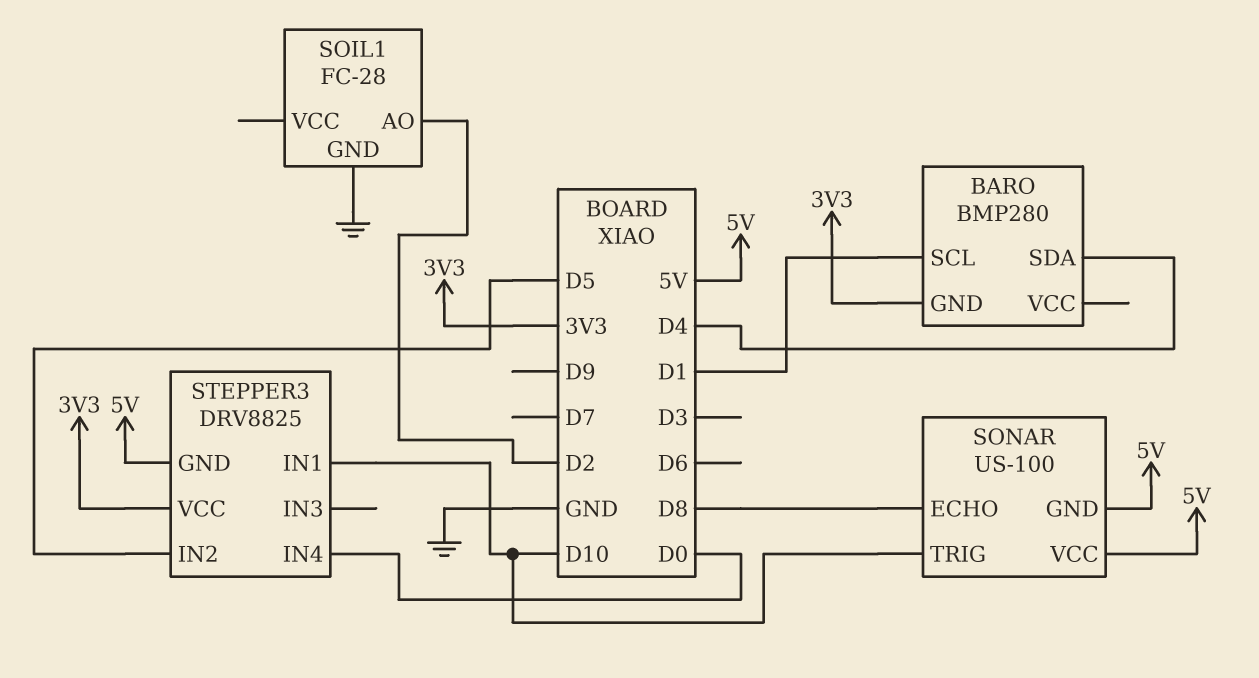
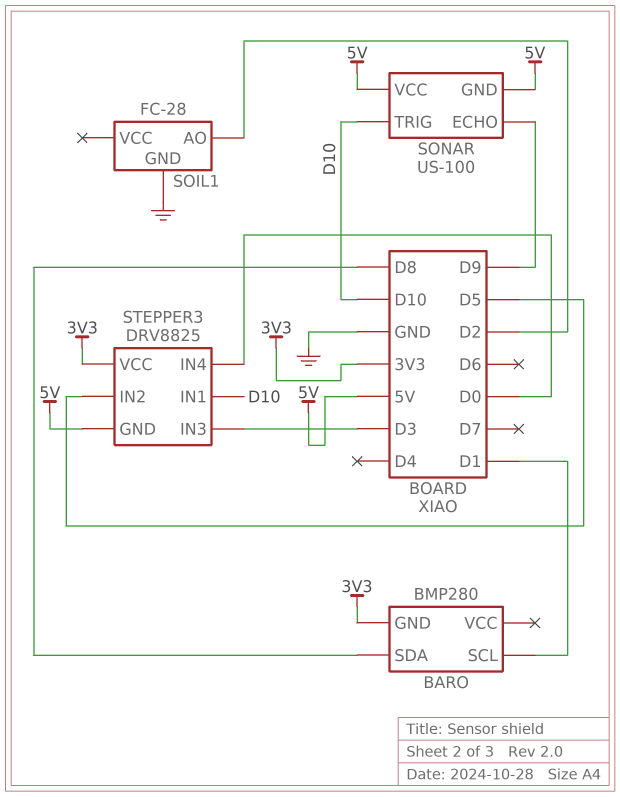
BARO pin SDA: D4 -> D8
SONAR pin ECHO: D8 -> D9
STEPPER3 pin IN3: none -> D3

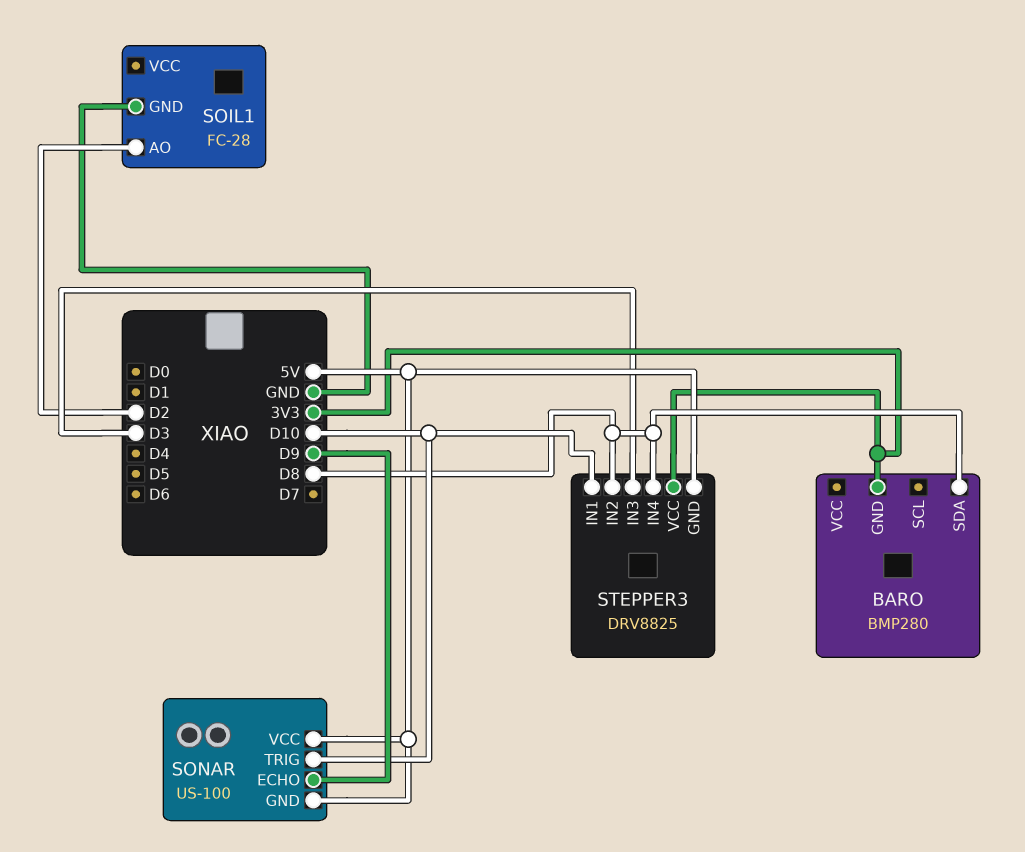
BARO pin SCL: D1 -> none
STEPPER3 pin IN2: D5 -> D8
STEPPER3 pin IN4: D0 -> D8

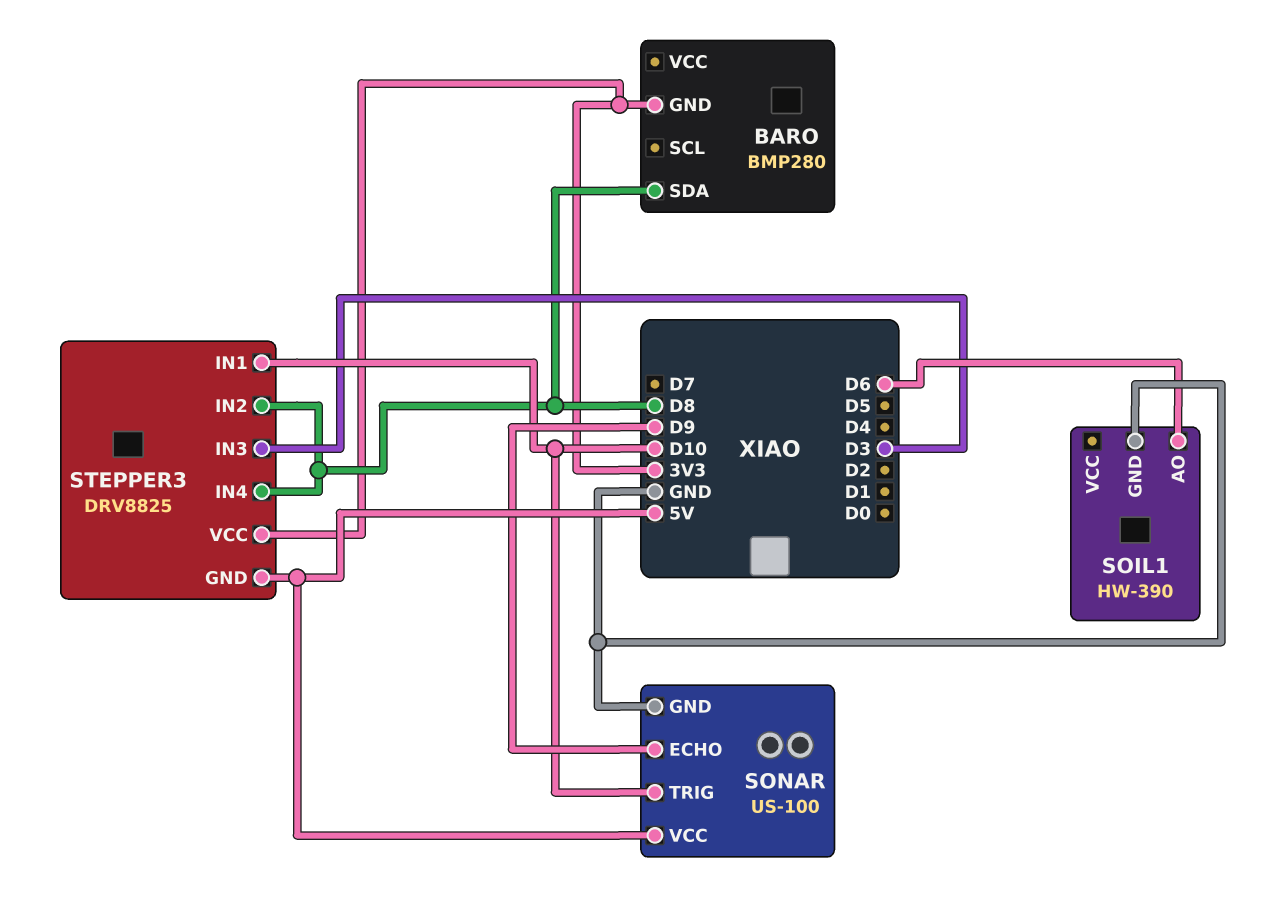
SOIL1: FC-28 -> HW-390
SOIL1 pin AO: D2 -> D6
SONAR pin GND: 5V -> GND

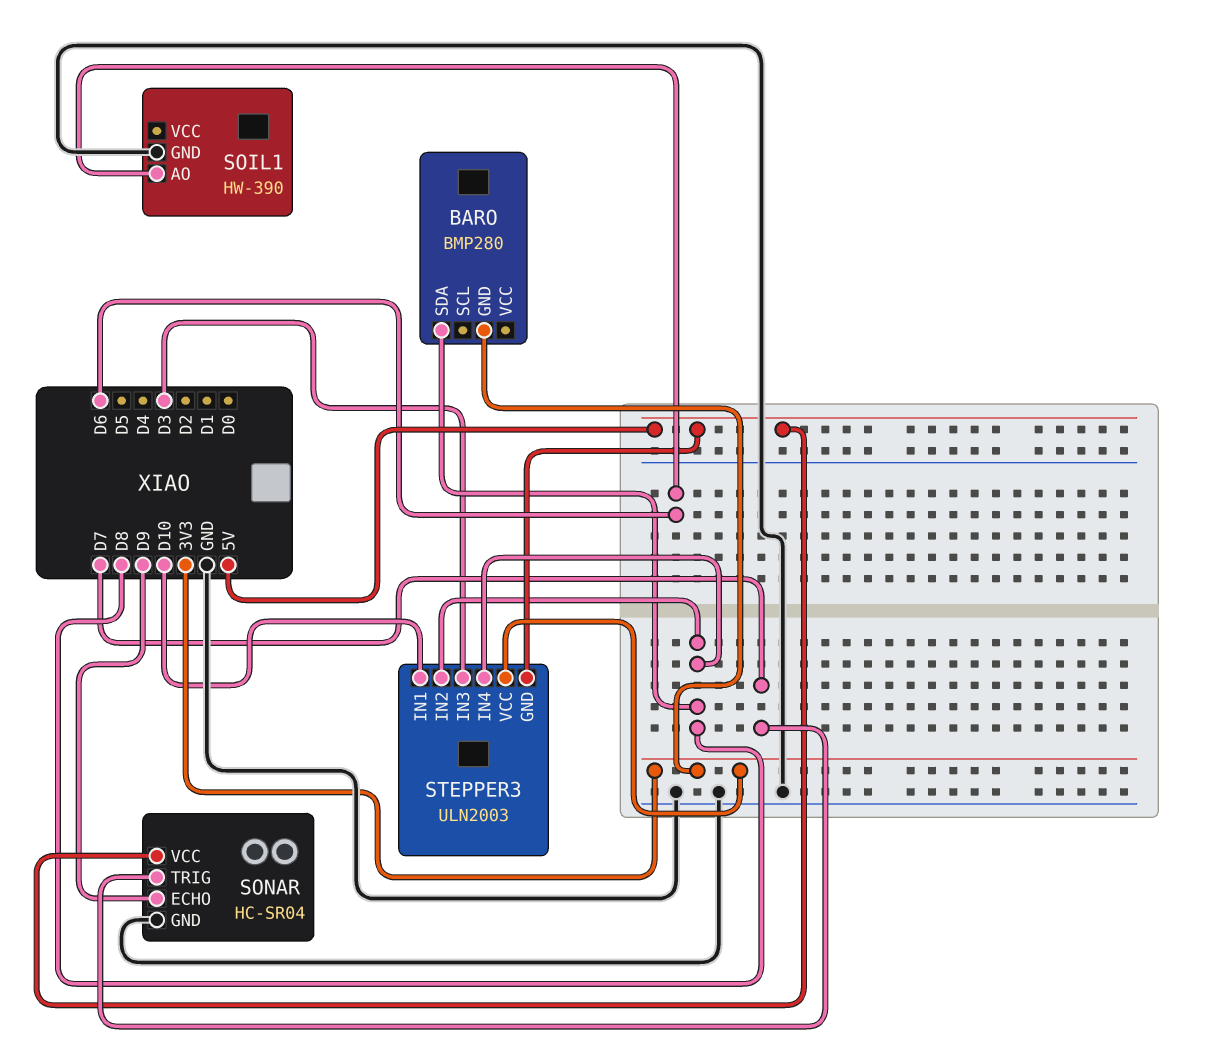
SONAR: US-100 -> HC-SR04
SONAR pin TRIG: D10 -> D7
STEPPER3: DRV8825 -> ULN2003

